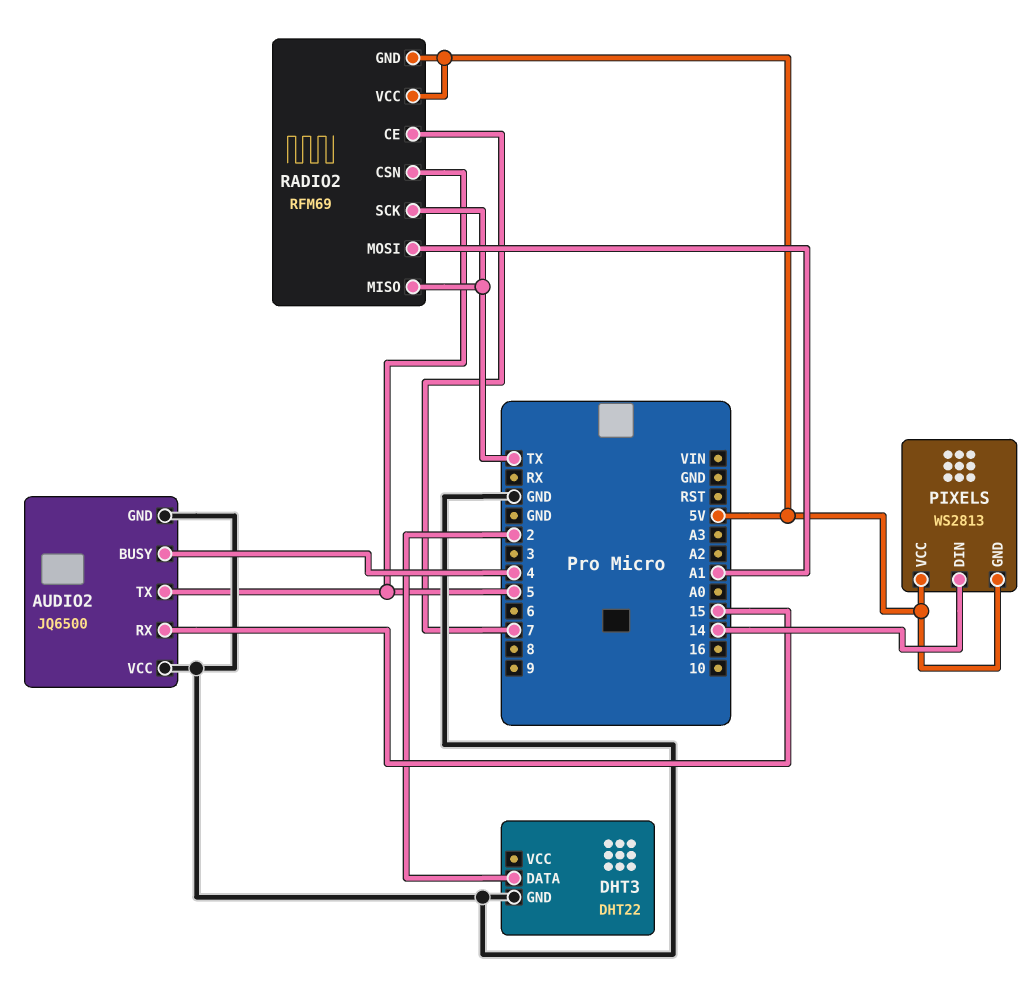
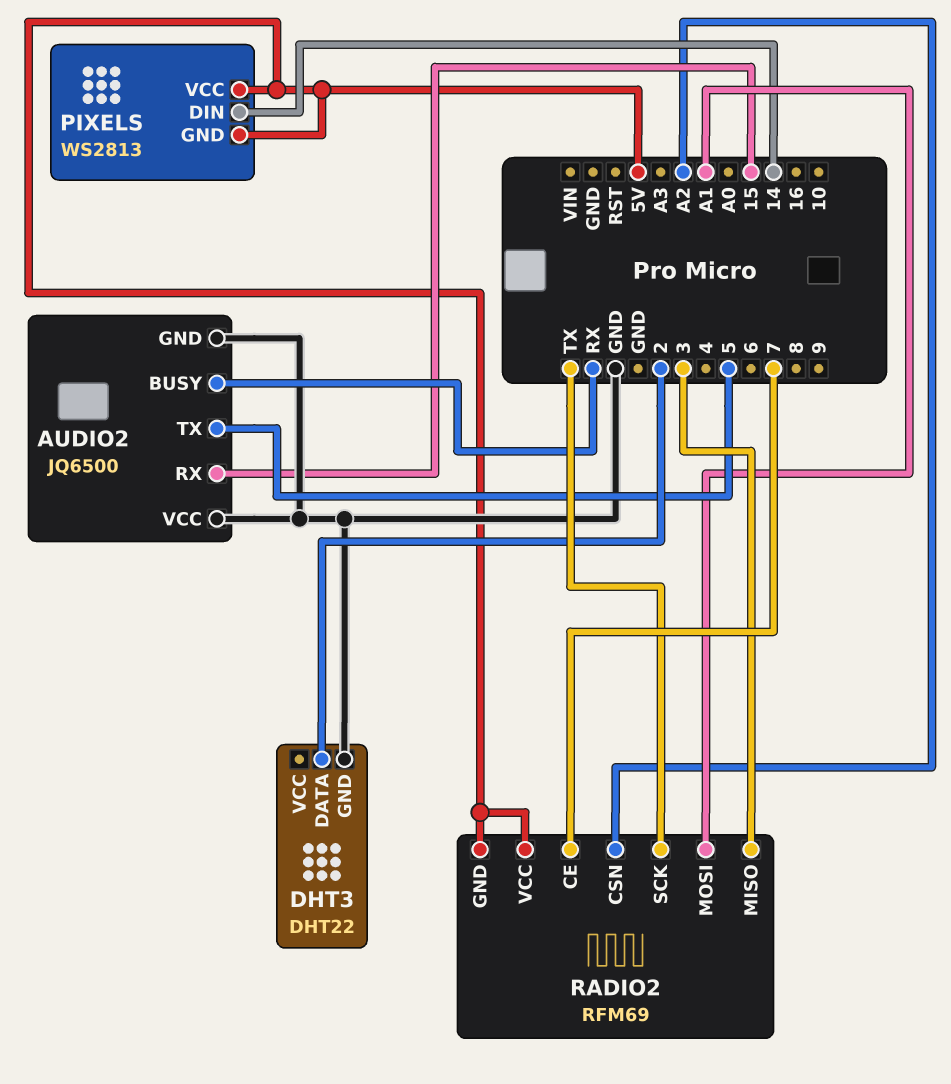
AUDIO2 pin BUSY: 4 -> RX
RADIO2 pin CSN: 5 -> A2
RADIO2 pin MISO: TX -> 3

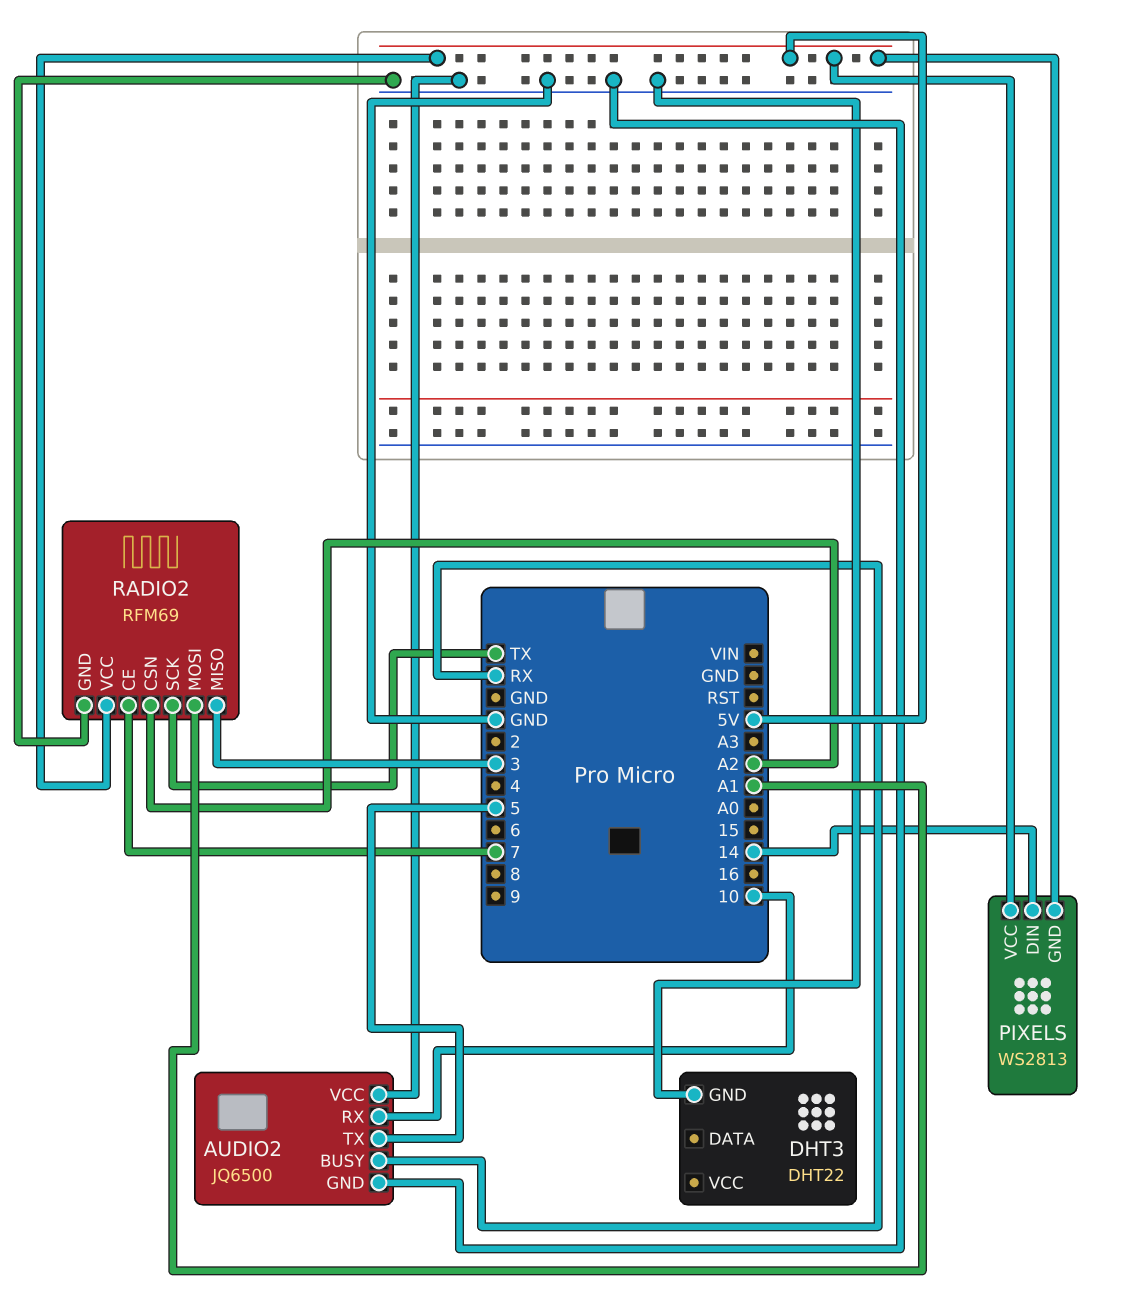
AUDIO2 pin RX: 15 -> 10
DHT3 pin DATA: 2 -> none
RADIO2 pin GND: 5V -> GND

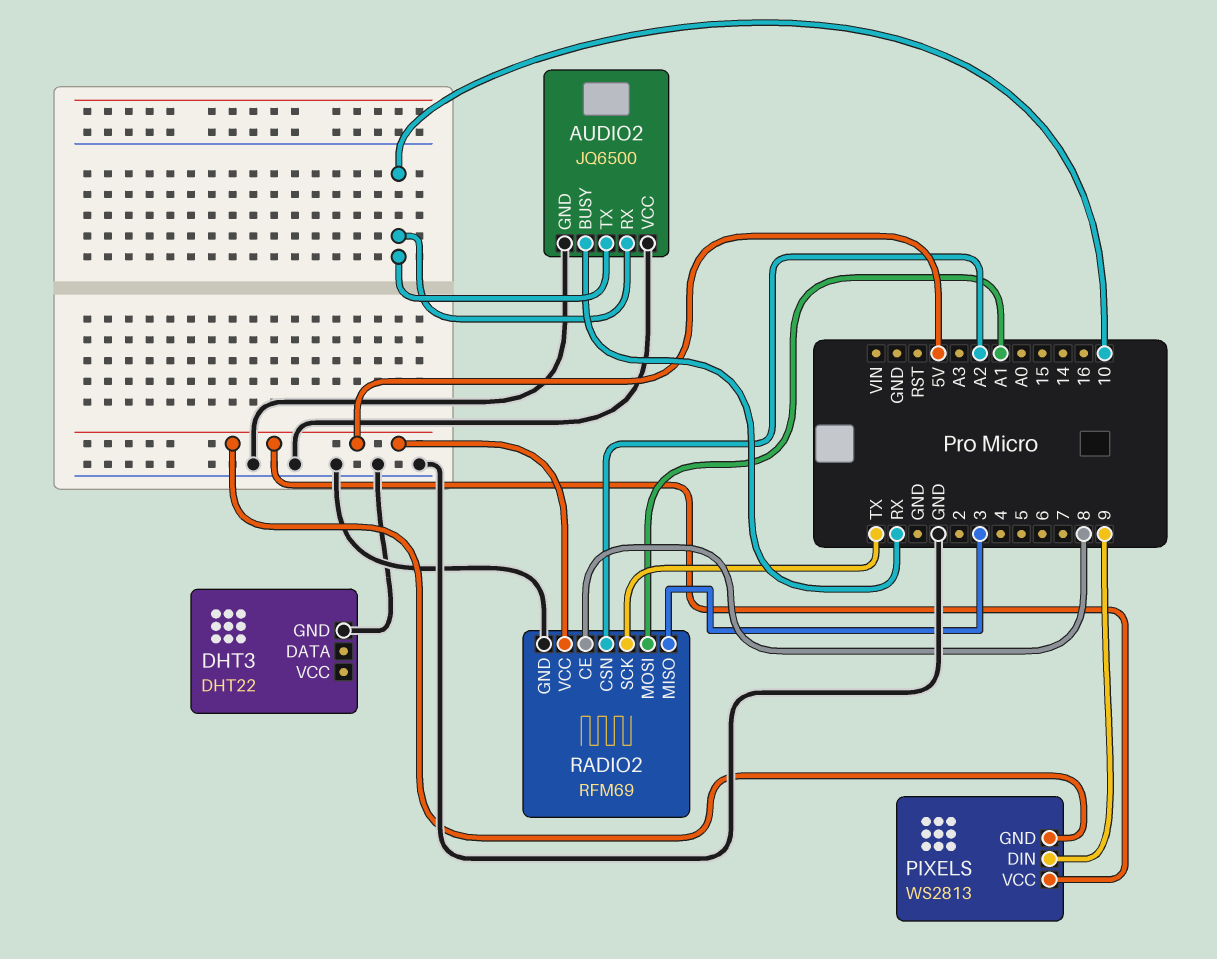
AUDIO2 pin TX: 5 -> 10
PIXELS pin DIN: 14 -> 9
RADIO2 pin CE: 7 -> 8

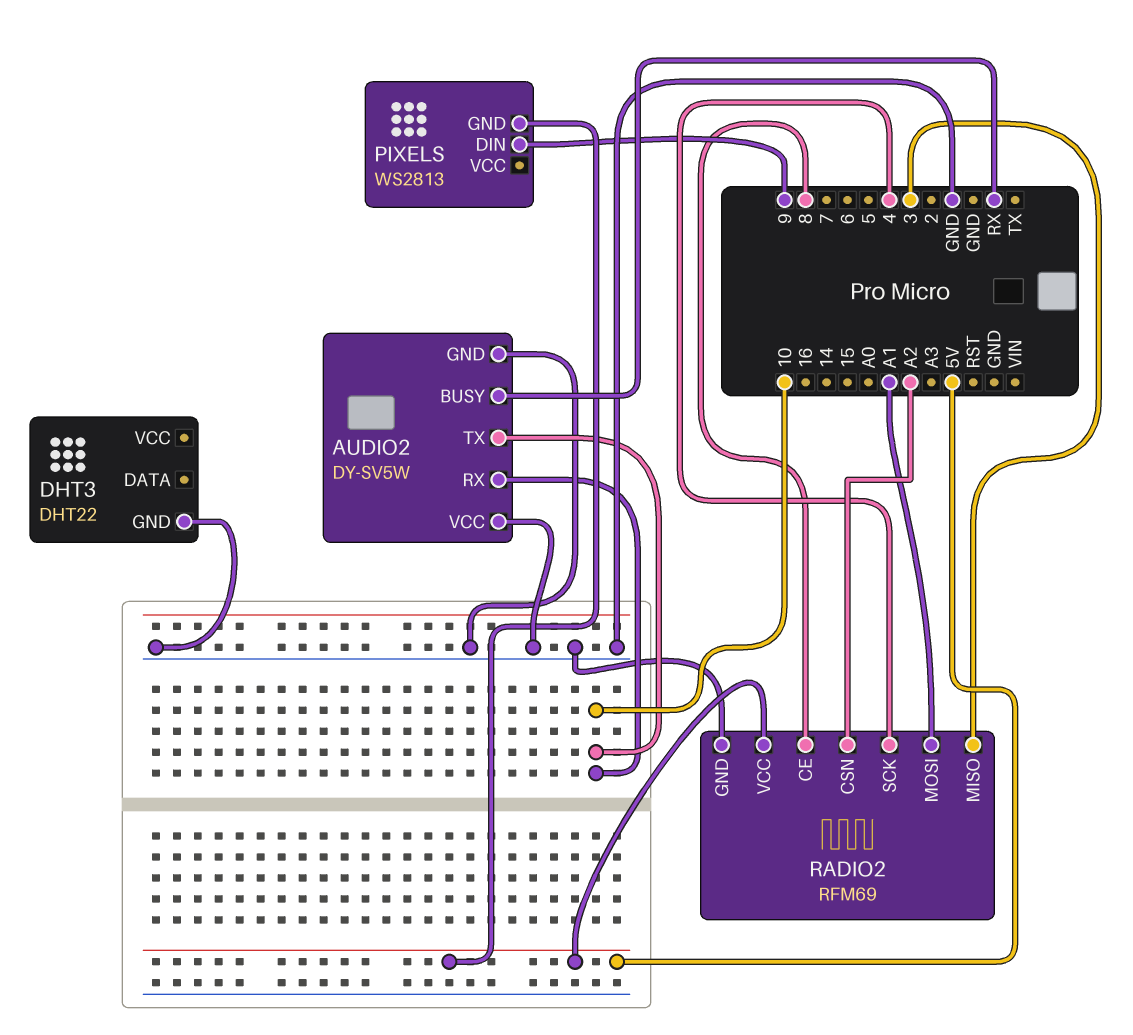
AUDIO2: JQ6500 -> DY-SV5W
PIXELS pin VCC: 5V -> none
RADIO2 pin SCK: TX -> 4

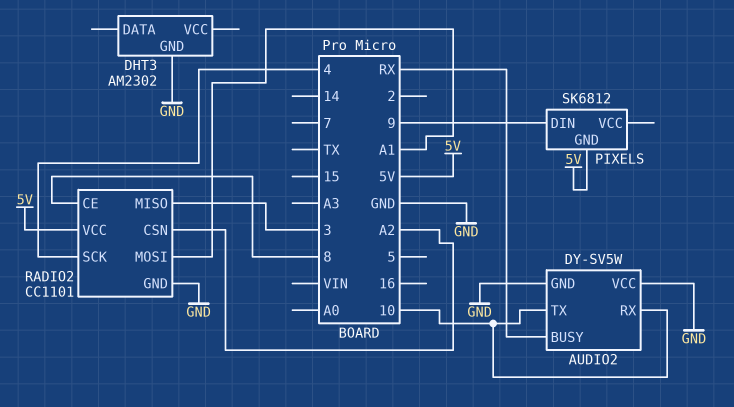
DHT3: DHT22 -> AM2302
PIXELS: WS2813 -> SK6812
RADIO2: RFM69 -> CC1101

